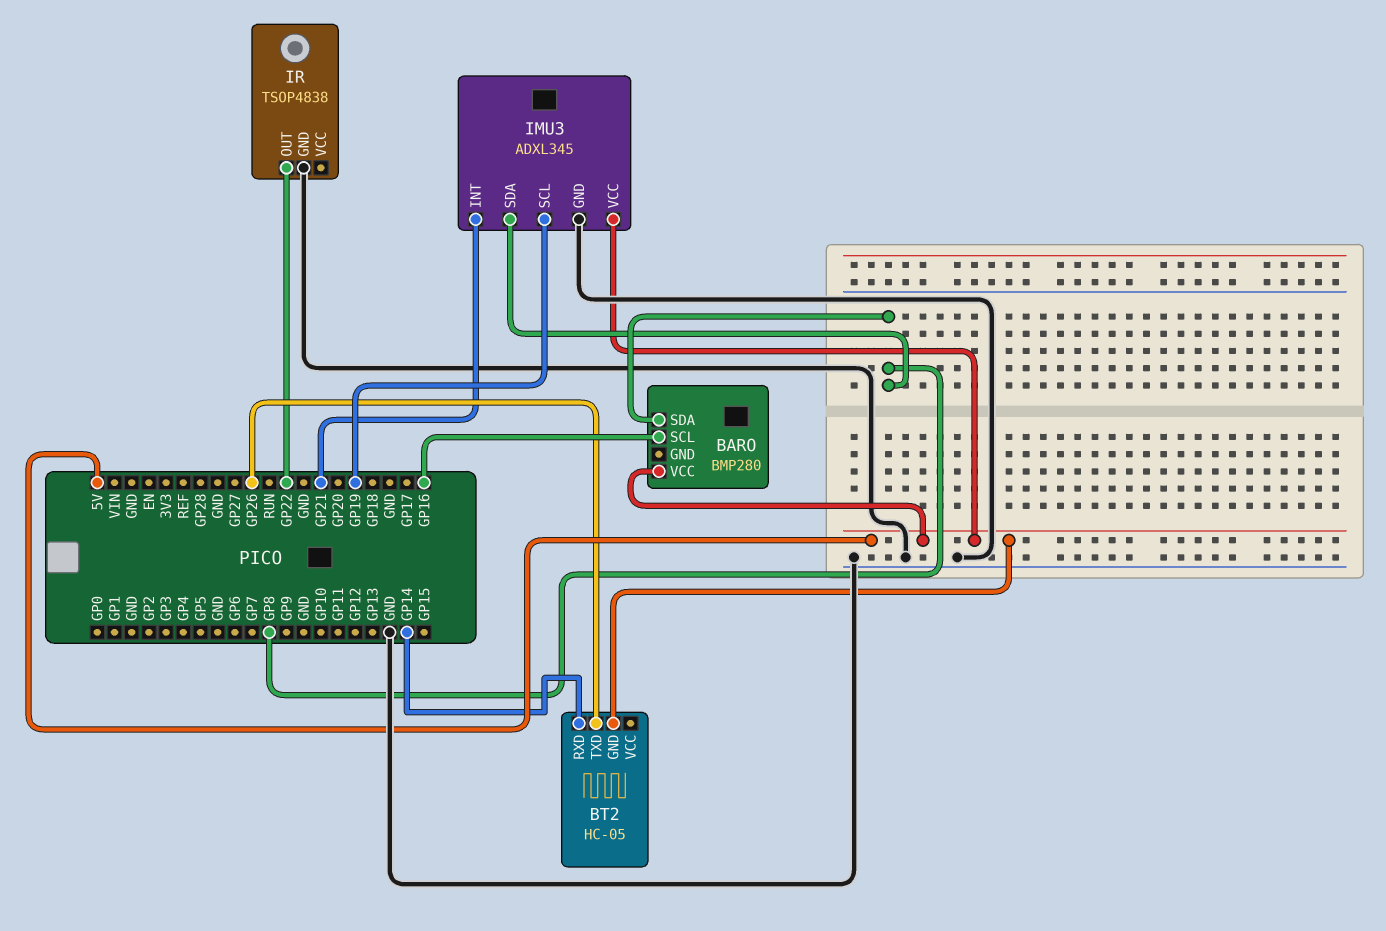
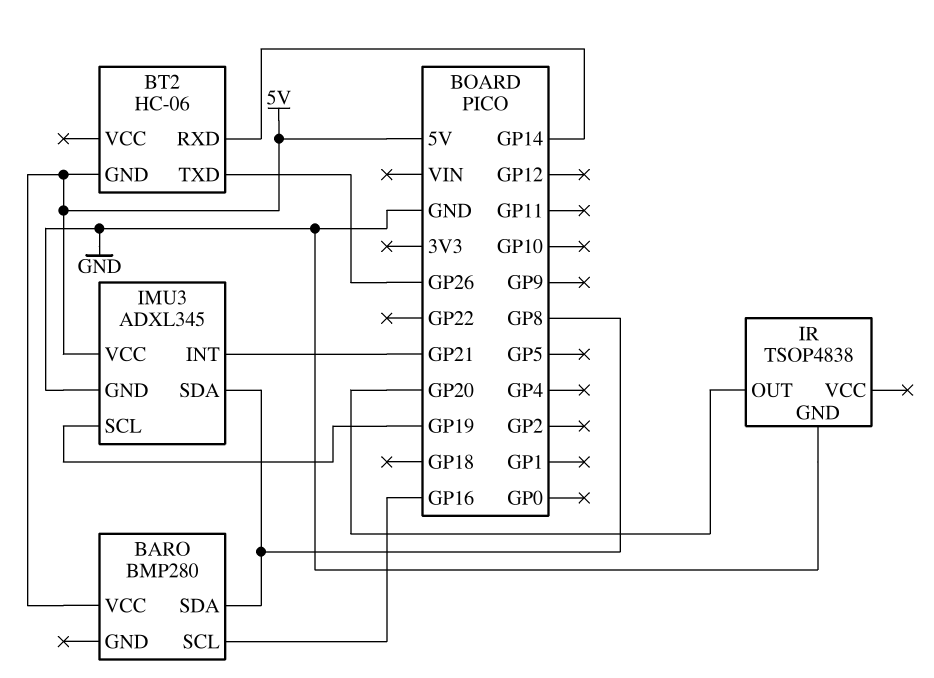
BT2: HC-05 -> HC-06
IR pin OUT: GP22 -> GP20

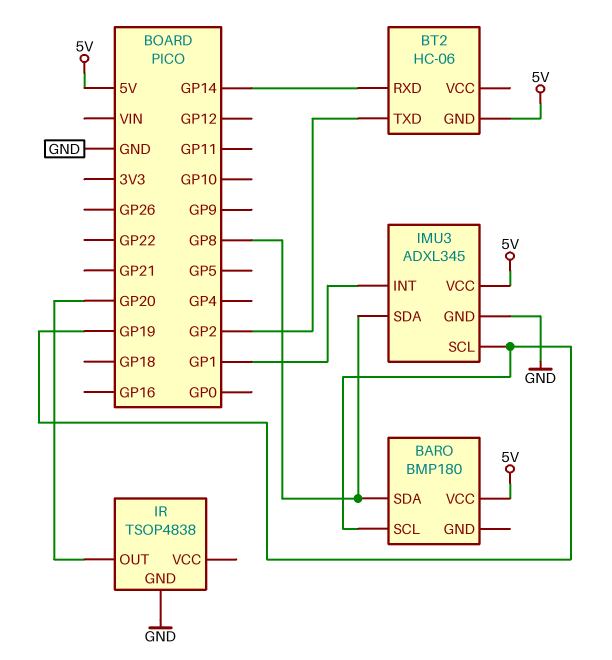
BARO: BMP280 -> BMP180
BARO pin SCL: GP16 -> GP19
BT2 pin TXD: GP26 -> GP2
IMU3 pin INT: GP21 -> GP1

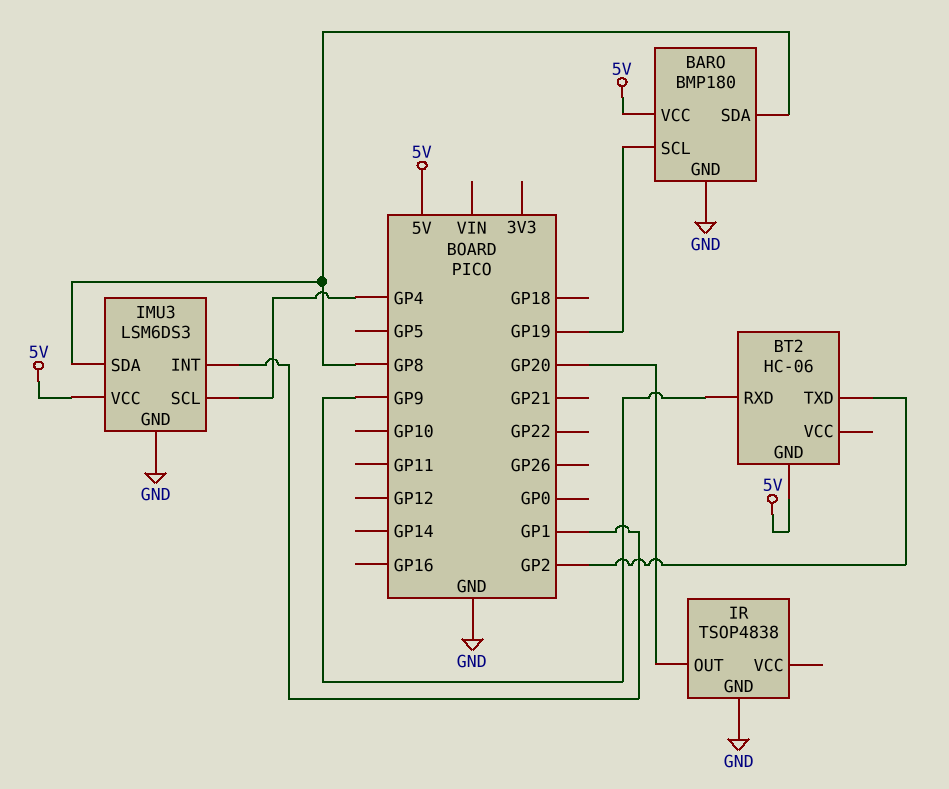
BARO pin GND: none -> GND
BT2 pin RXD: GP14 -> GP9
IMU3: ADXL345 -> LSM6DS3
IMU3 pin SCL: GP19 -> GP4

